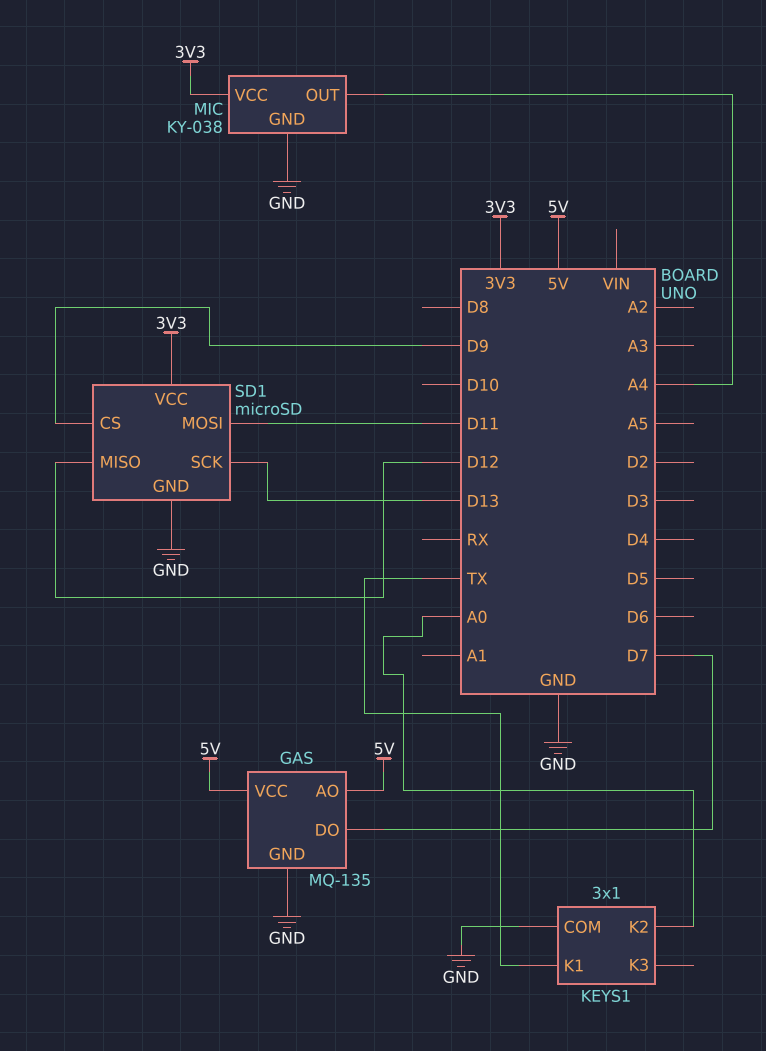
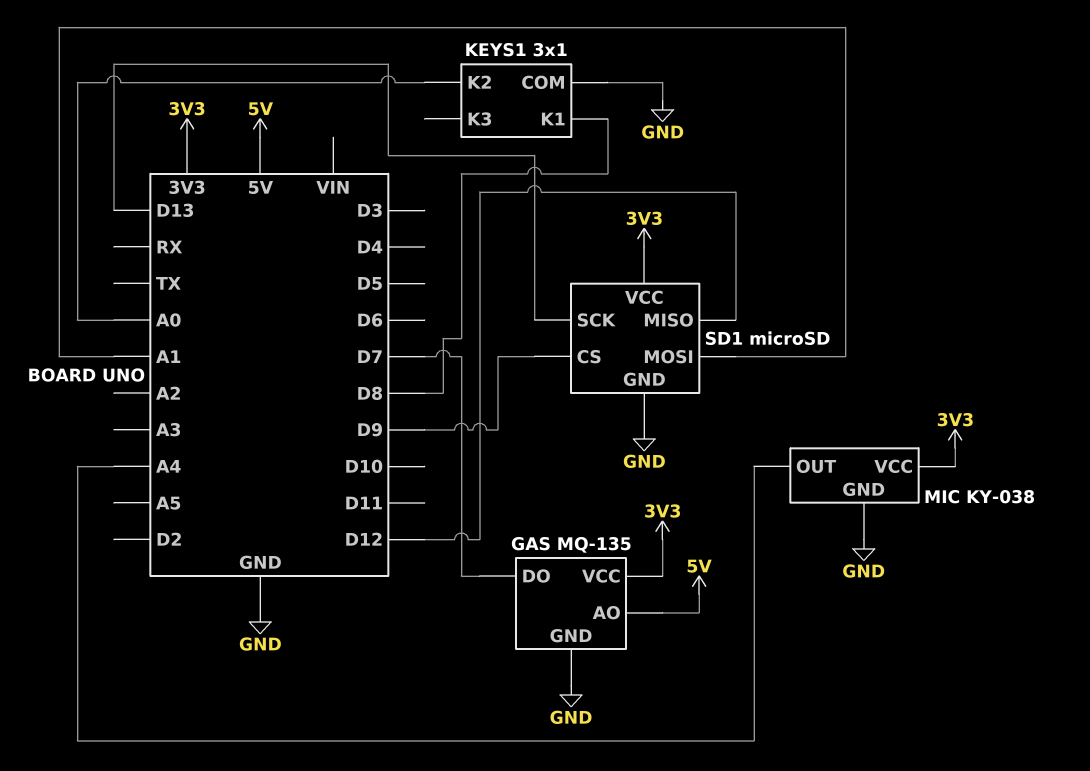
GAS pin VCC: 5V -> 3V3
KEYS1 pin K1: TX -> D8
SD1 pin MOSI: D11 -> A1

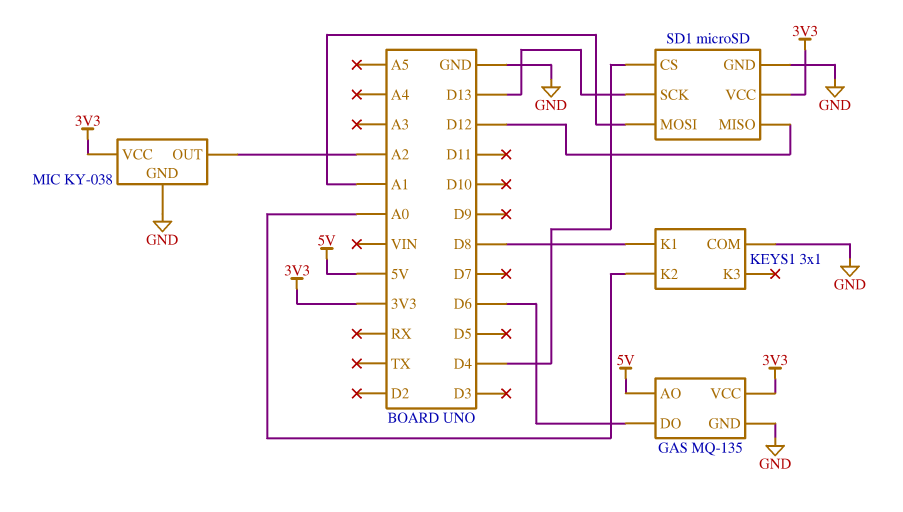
GAS pin DO: D7 -> D6
MIC pin OUT: A4 -> A2
SD1 pin CS: D9 -> D4

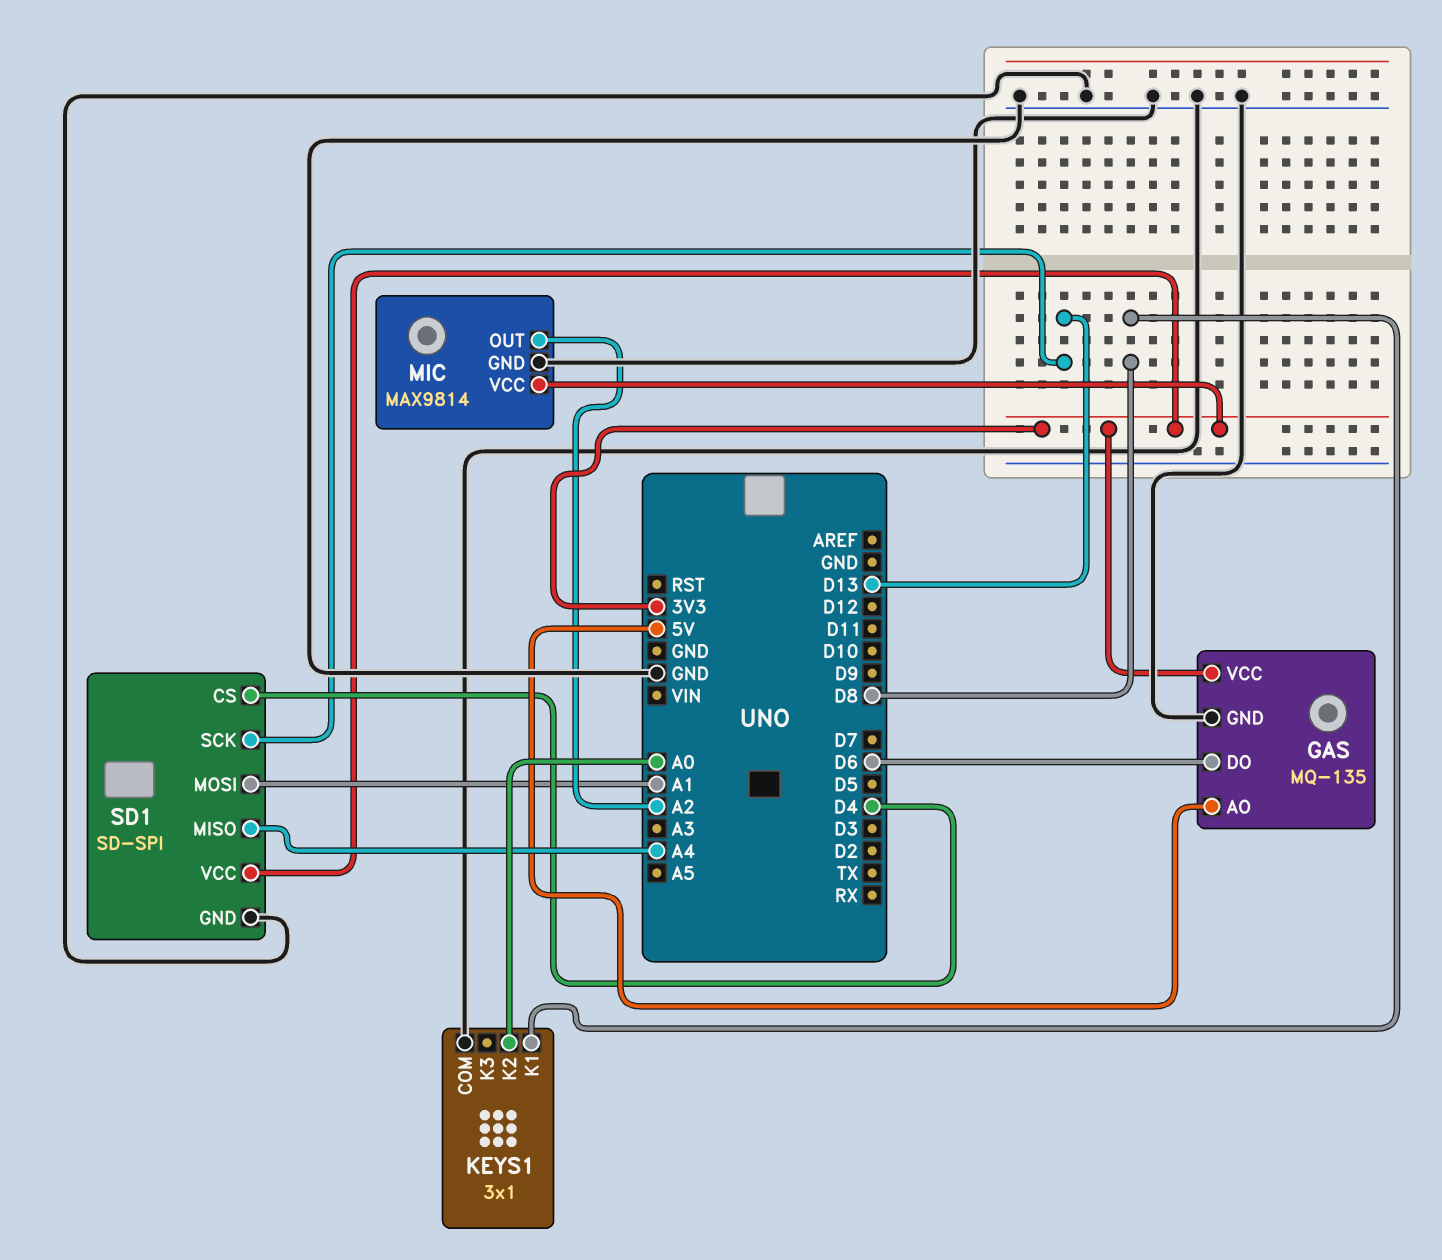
MIC: KY-038 -> MAX9814
SD1: microSD -> SD-SPI
SD1 pin MISO: D12 -> A4

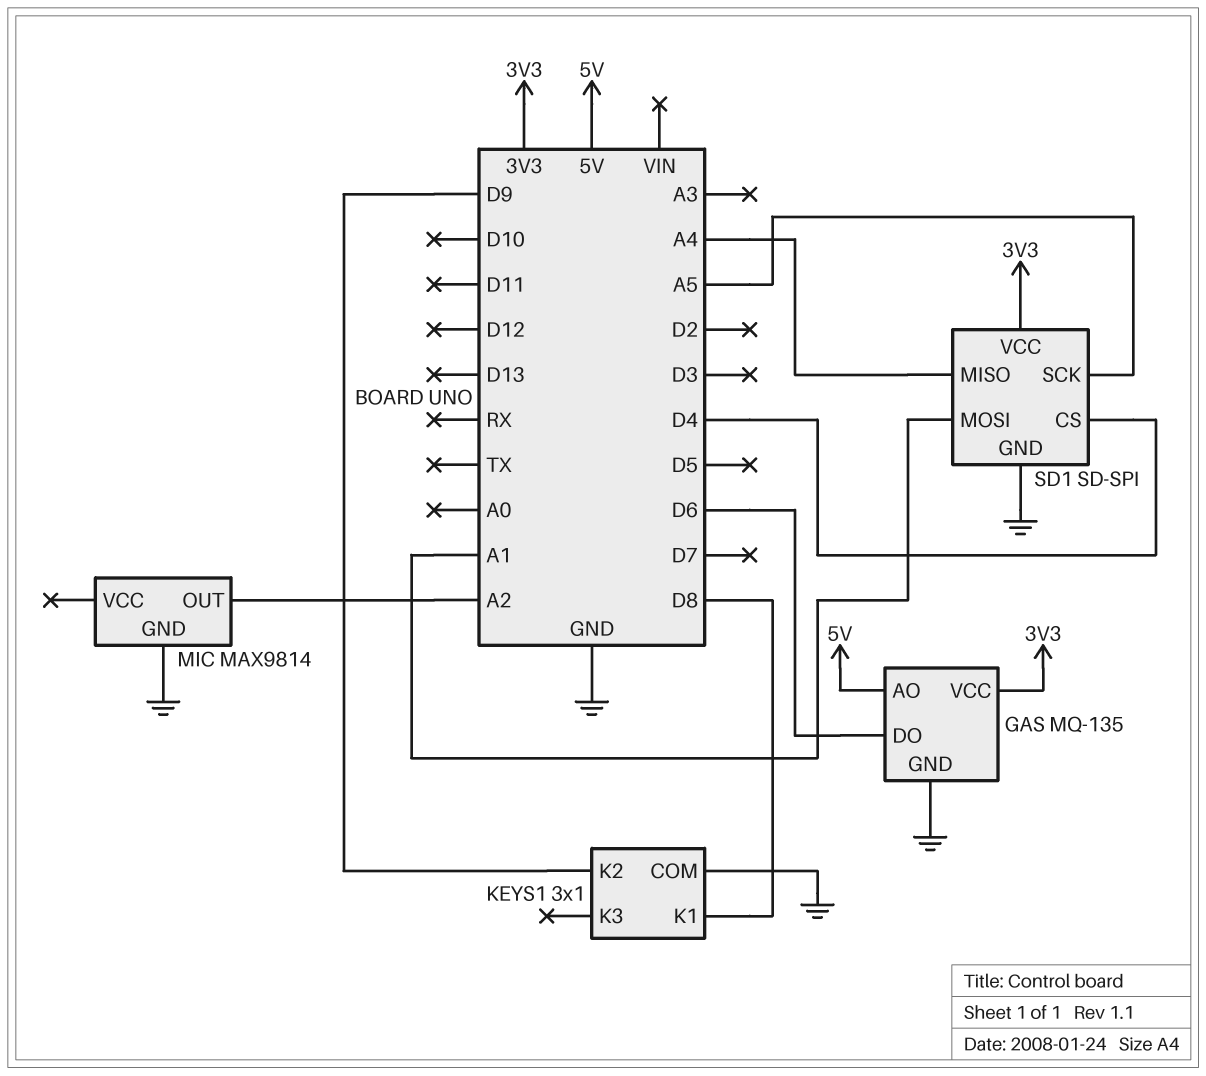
KEYS1 pin K2: A0 -> D9
MIC pin VCC: 3V3 -> none
SD1 pin SCK: D13 -> A5

